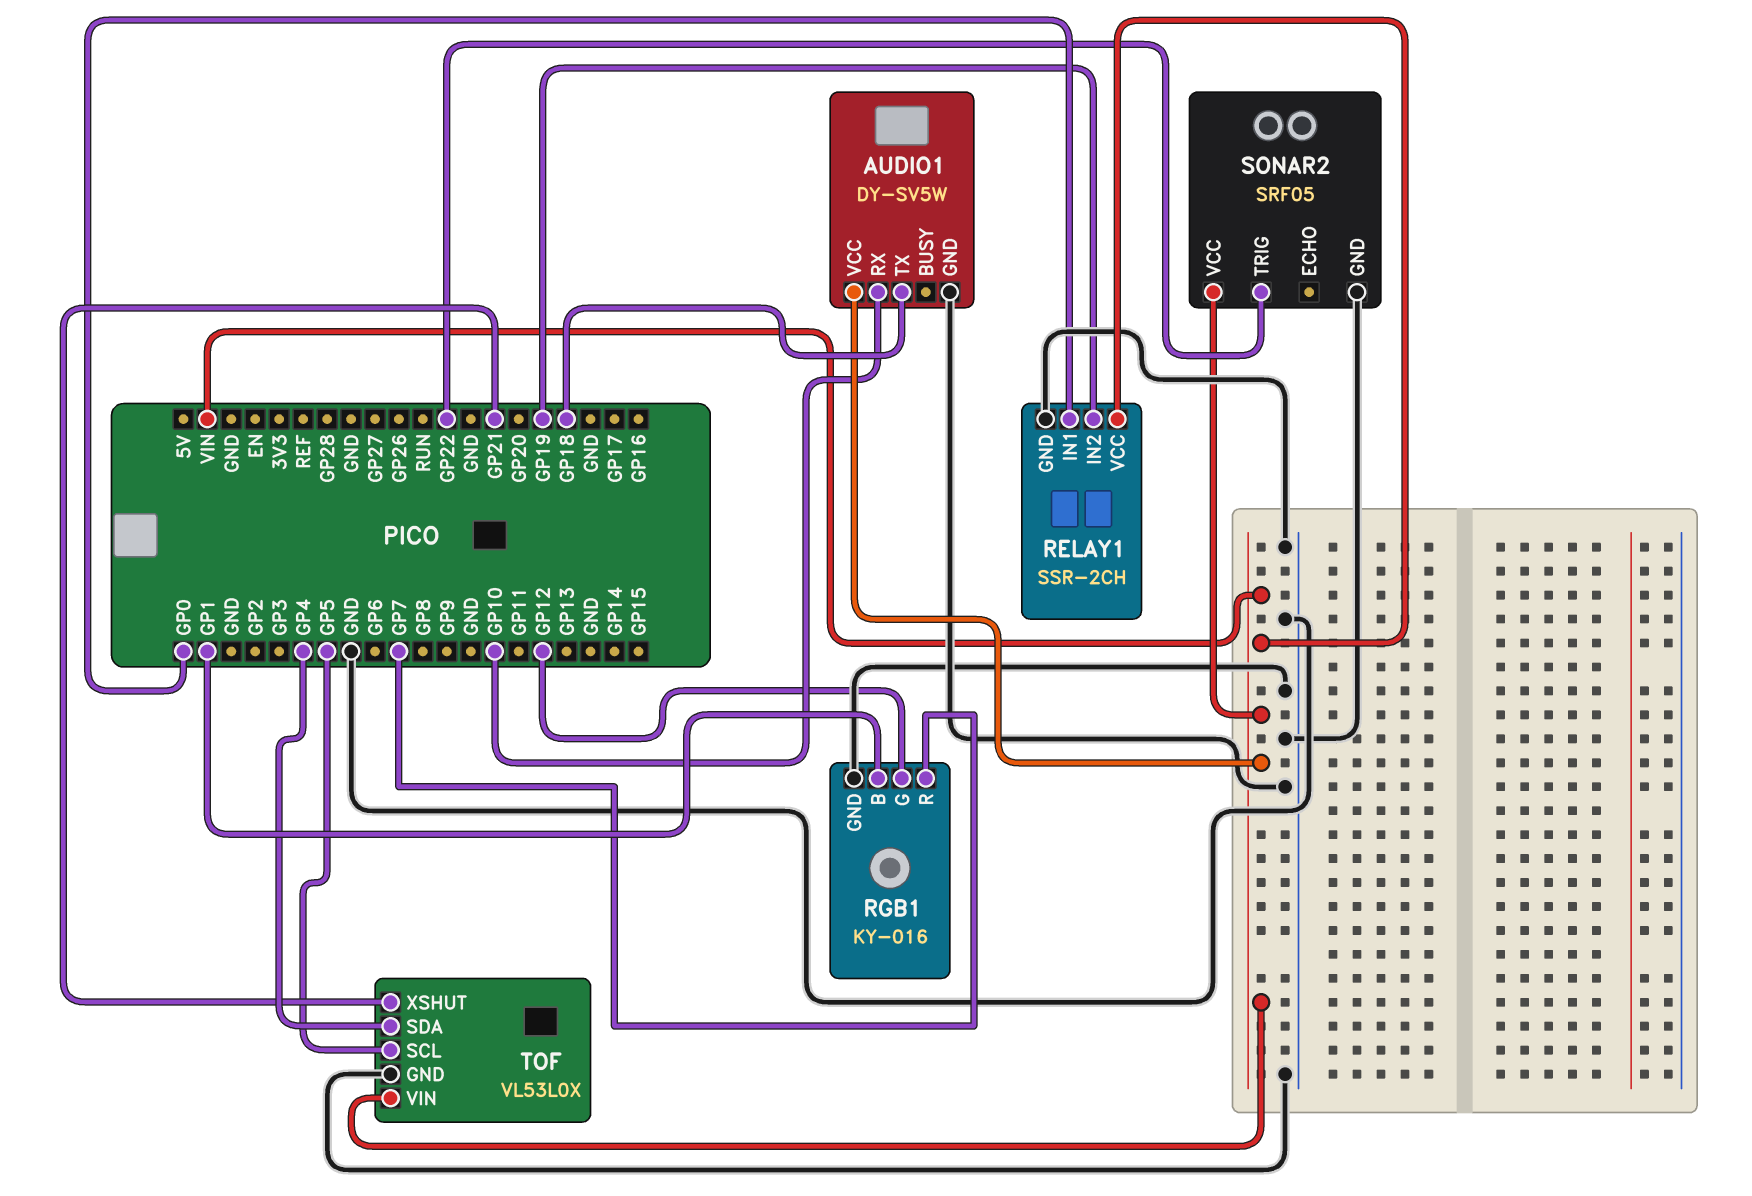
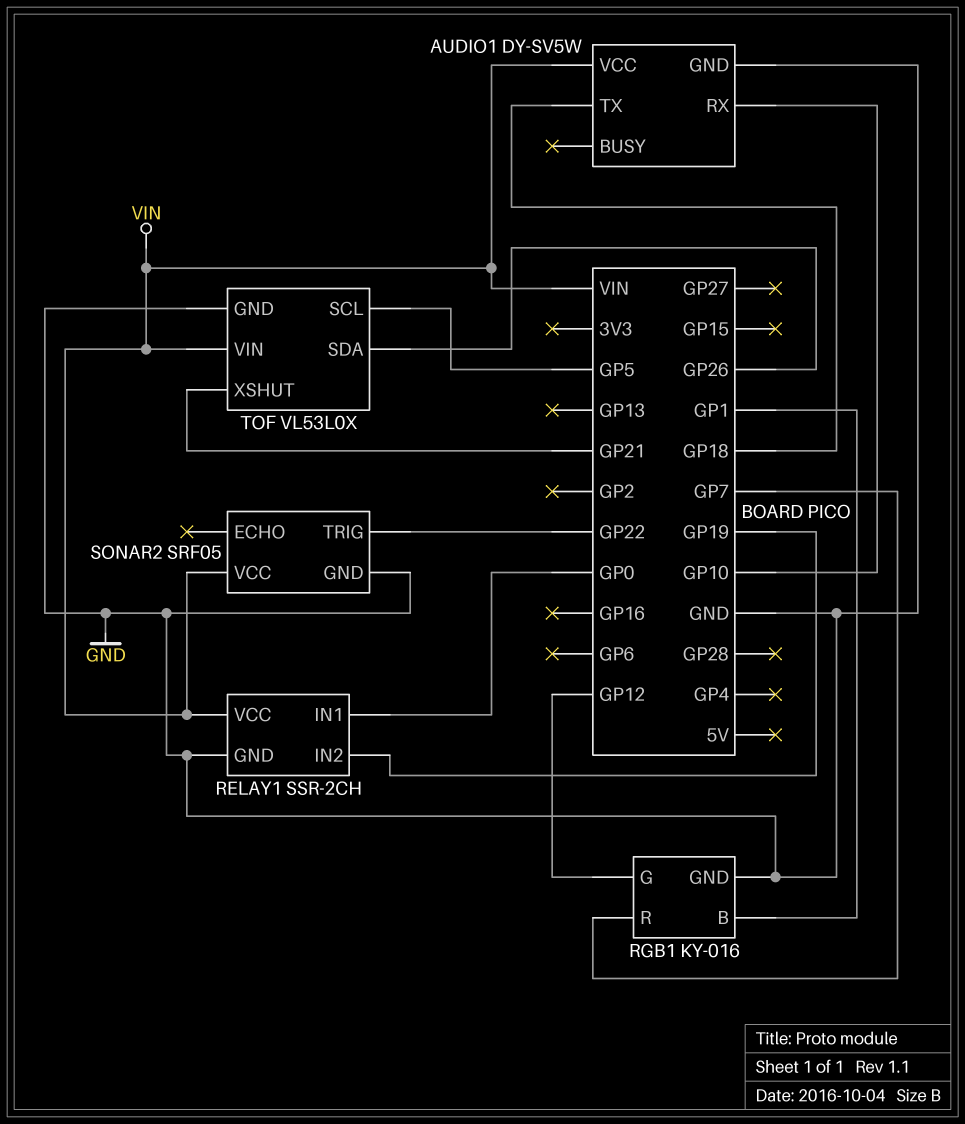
TOF pin SDA: GP4 -> GP26

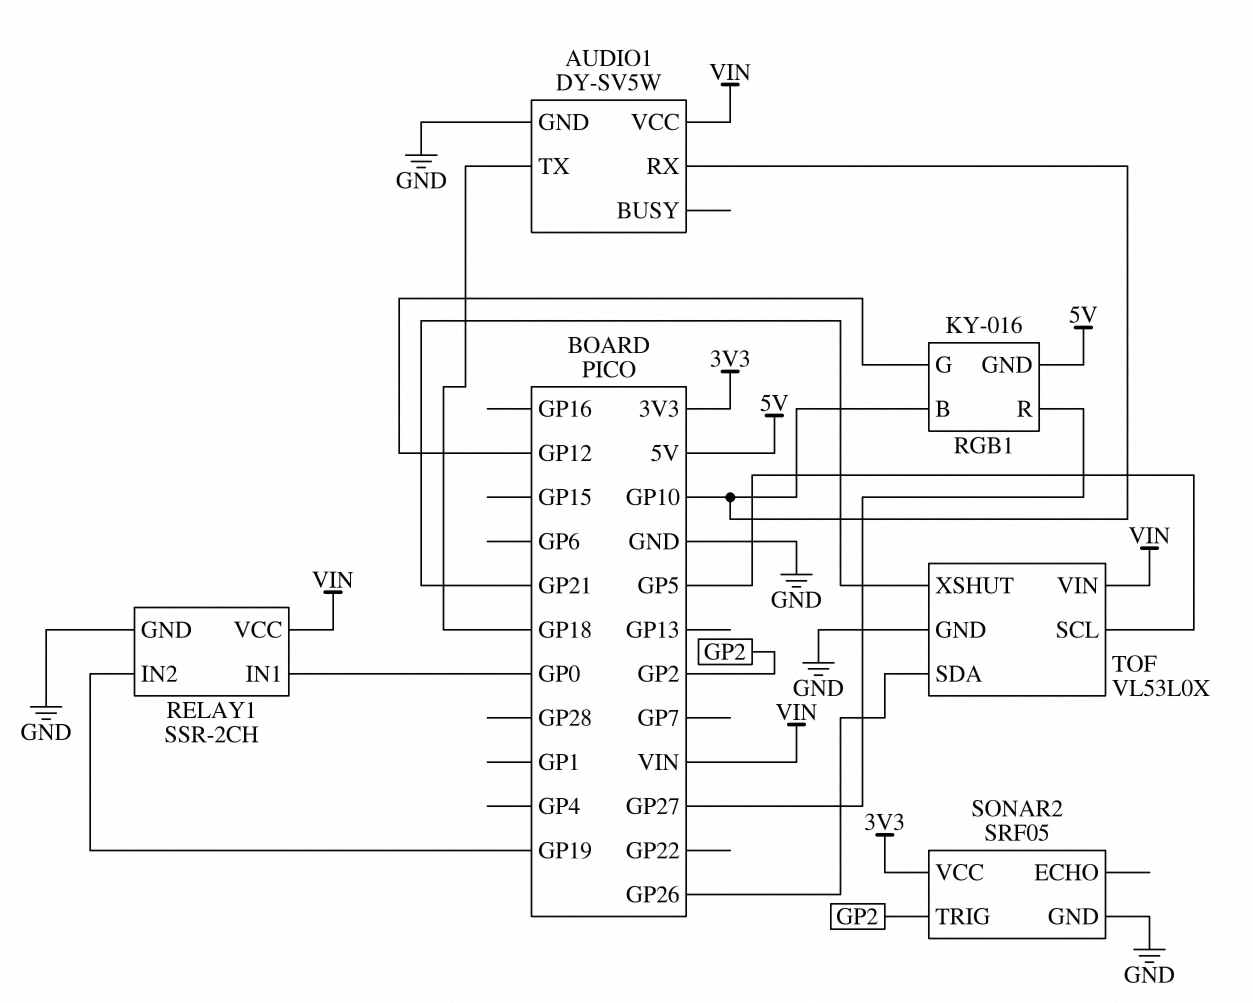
RGB1 pin B: GP1 -> GP10
RGB1 pin GND: GND -> 5V
RGB1 pin R: GP7 -> GP27
SONAR2 pin TRIG: GP22 -> GP2
SONAR2 pin VCC: VIN -> 3V3

